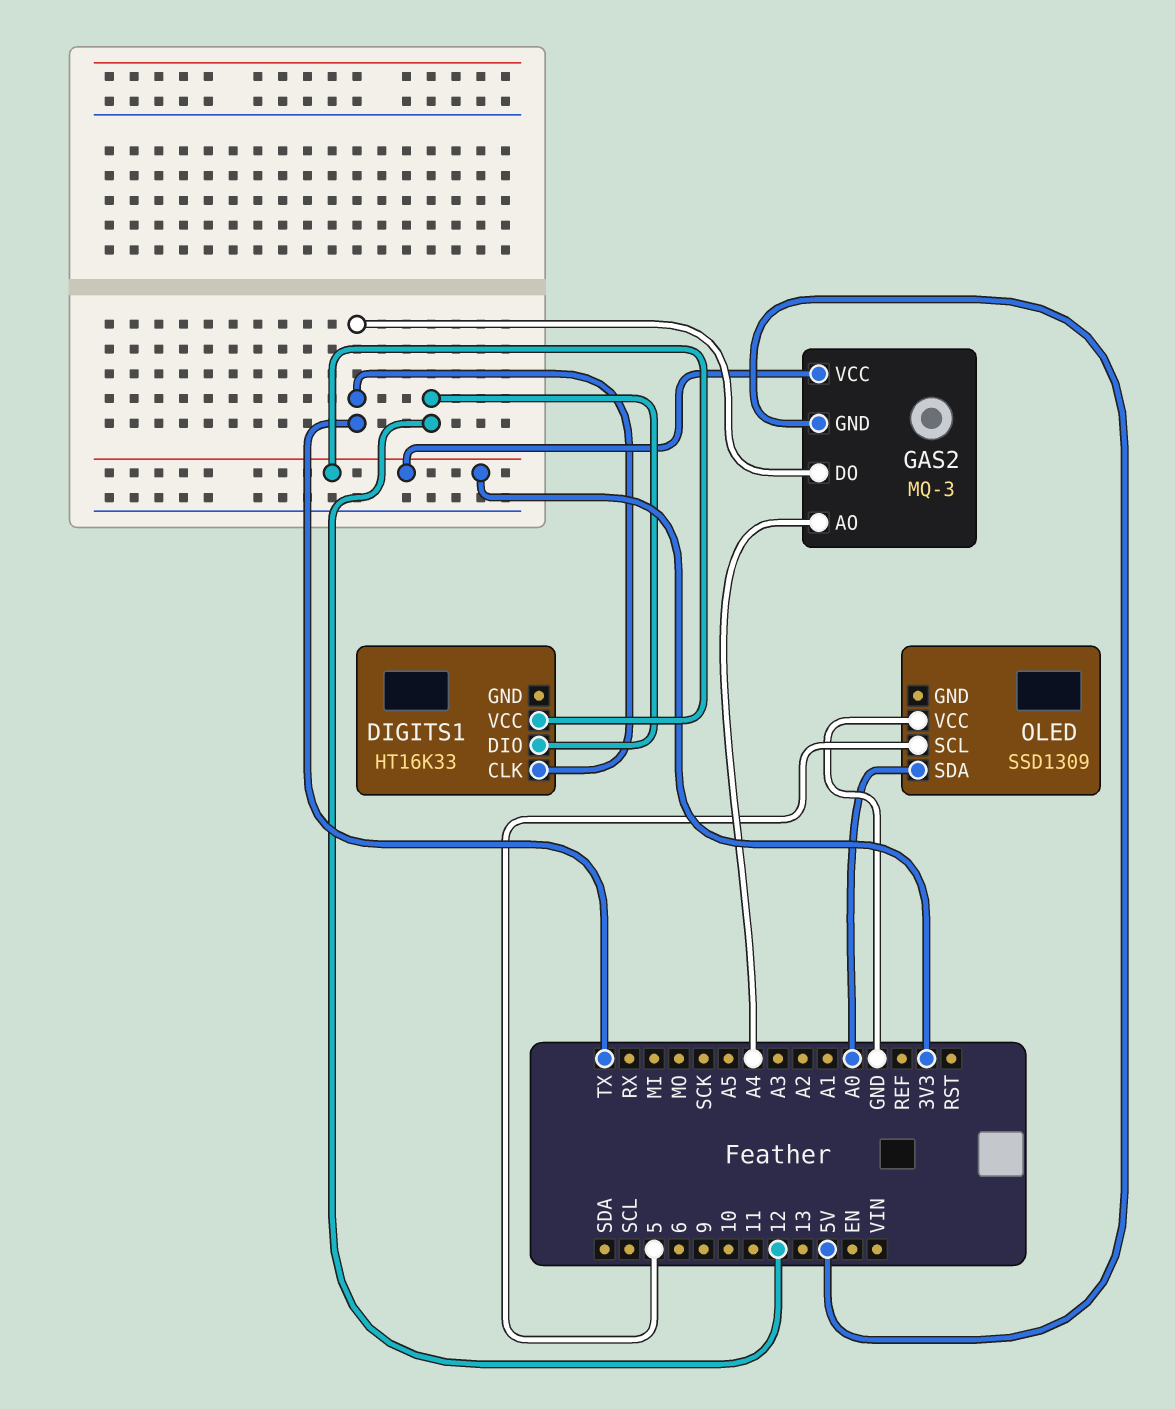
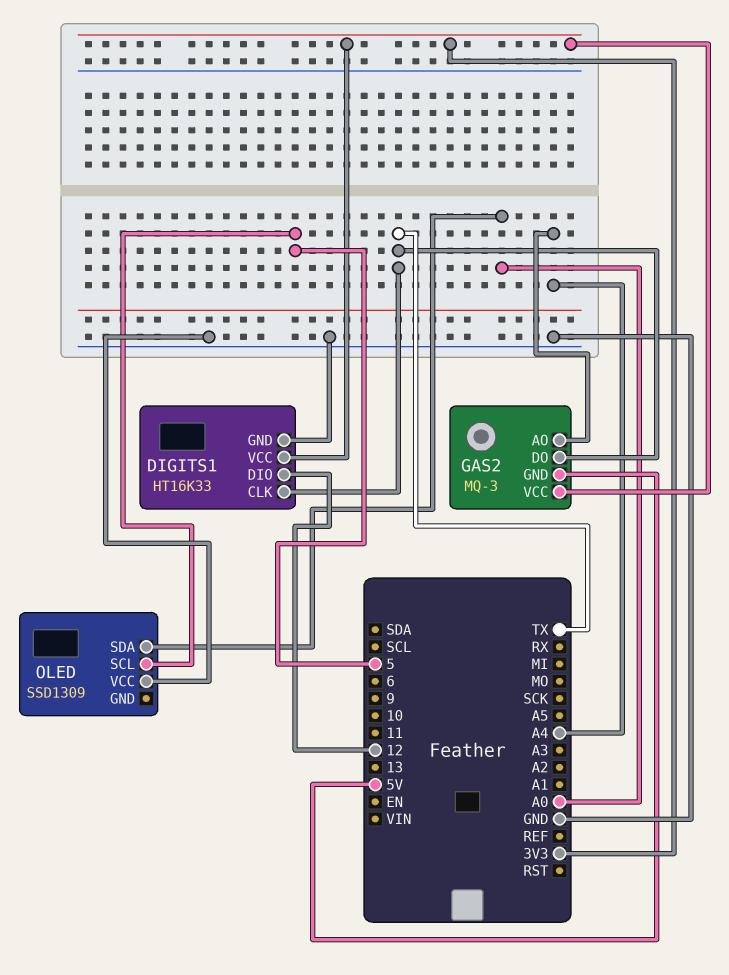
DIGITS1 pin GND: none -> GND

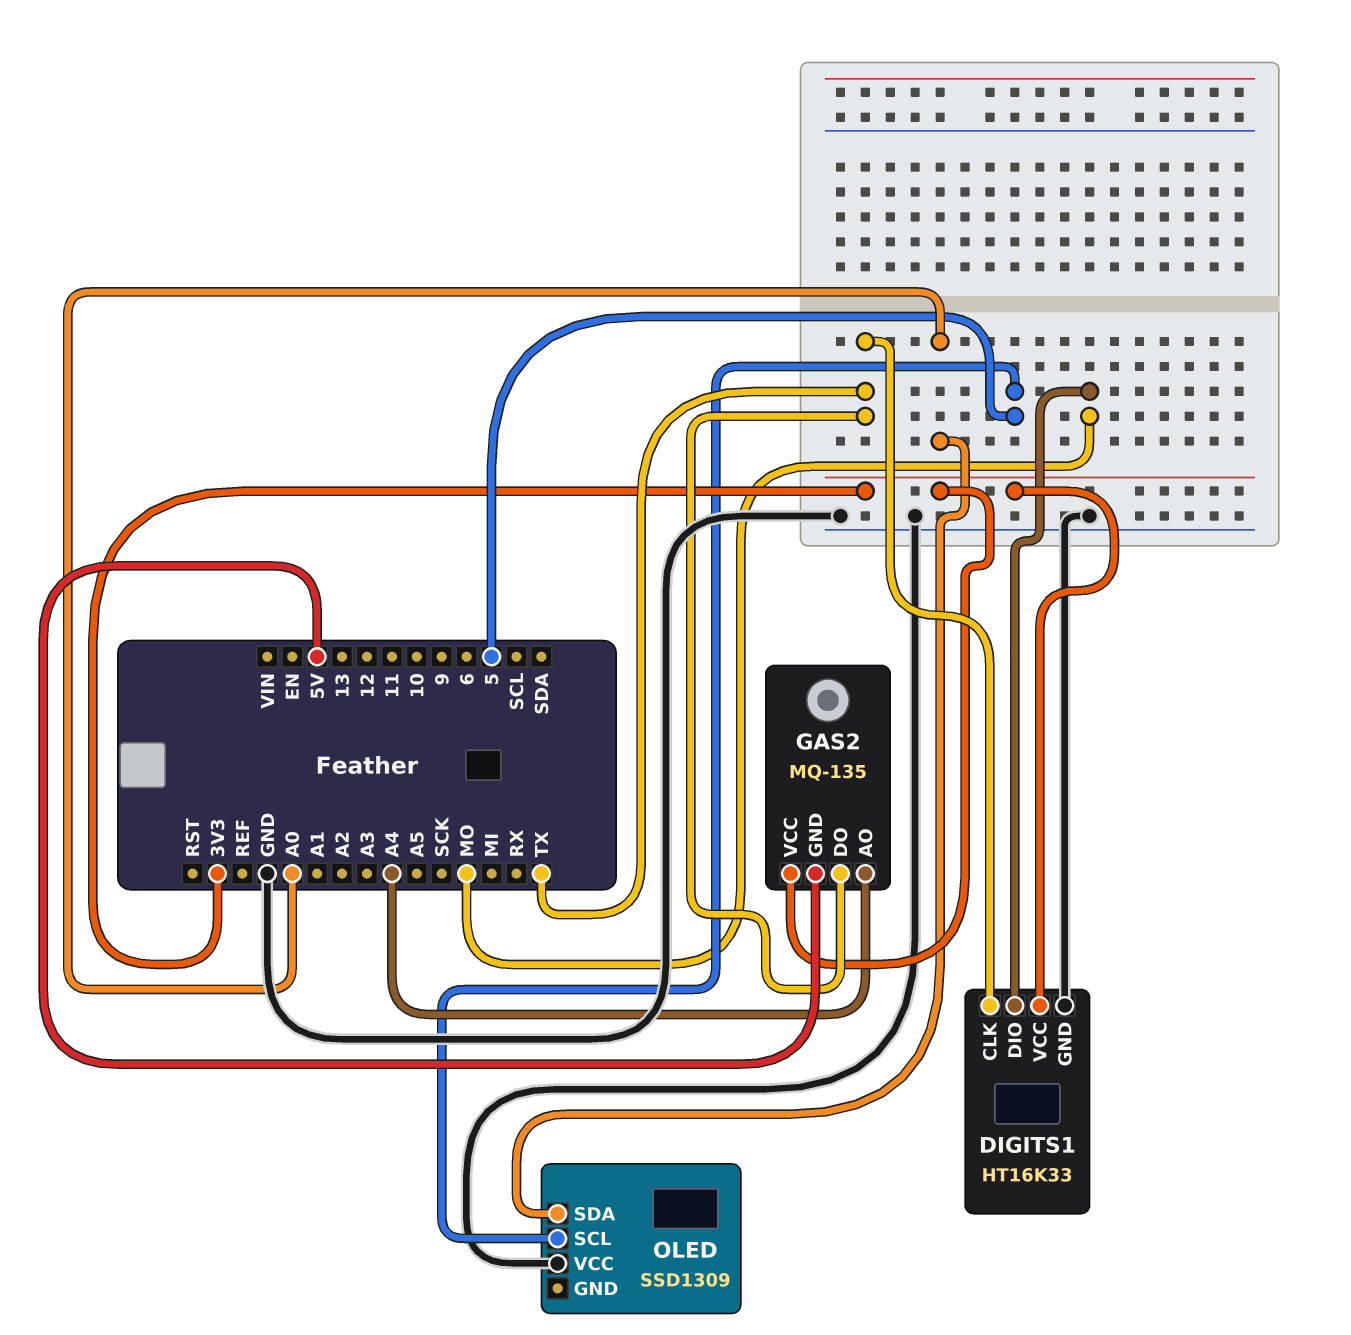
DIGITS1 pin DIO: 12 -> MO
GAS2: MQ-3 -> MQ-135

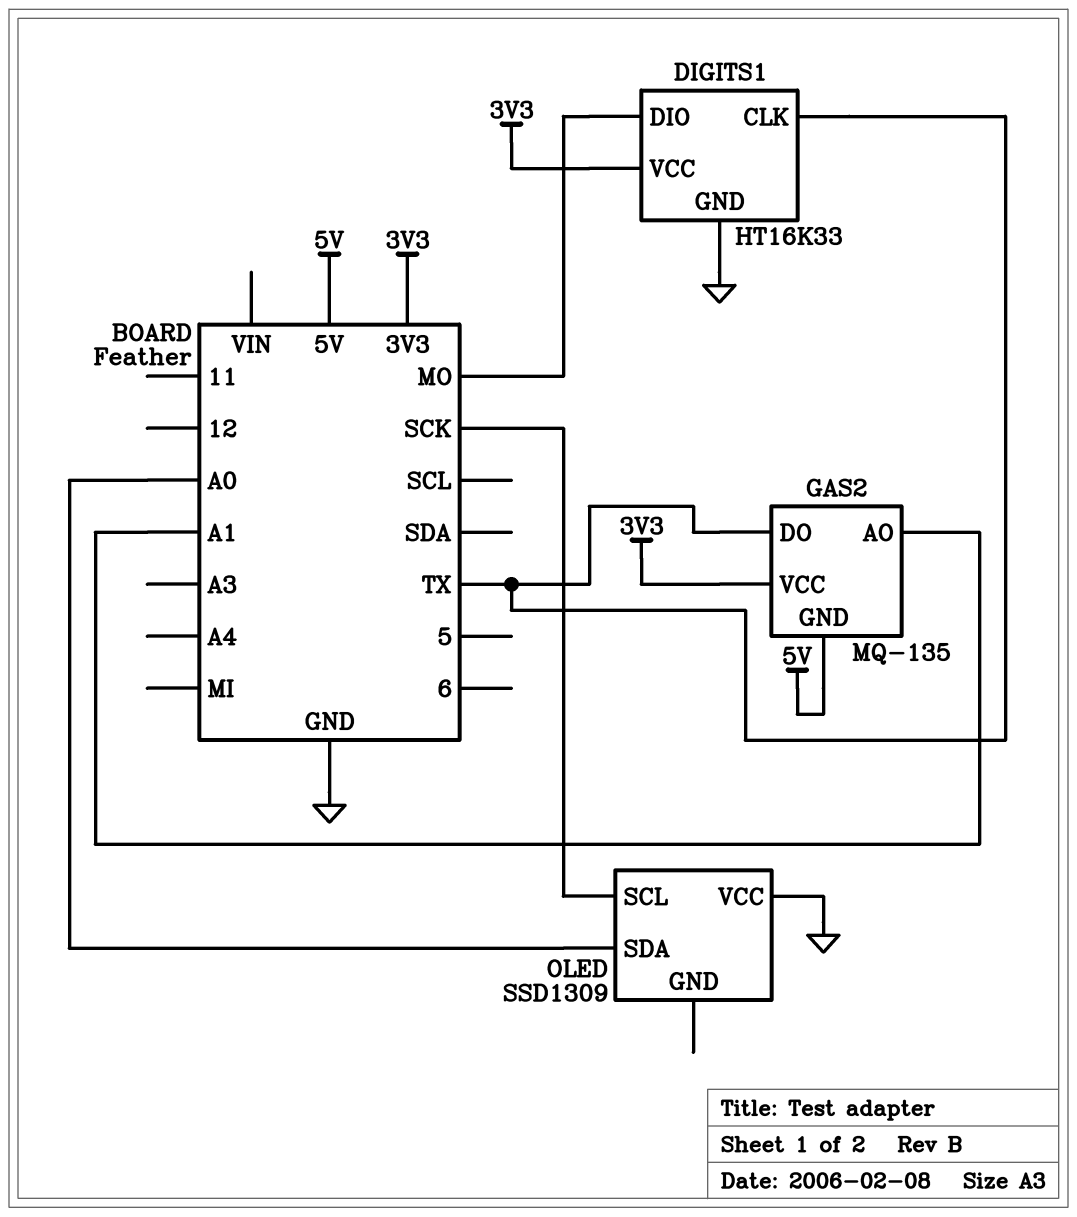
GAS2 pin AO: A4 -> A1
OLED pin SCL: 5 -> SCK

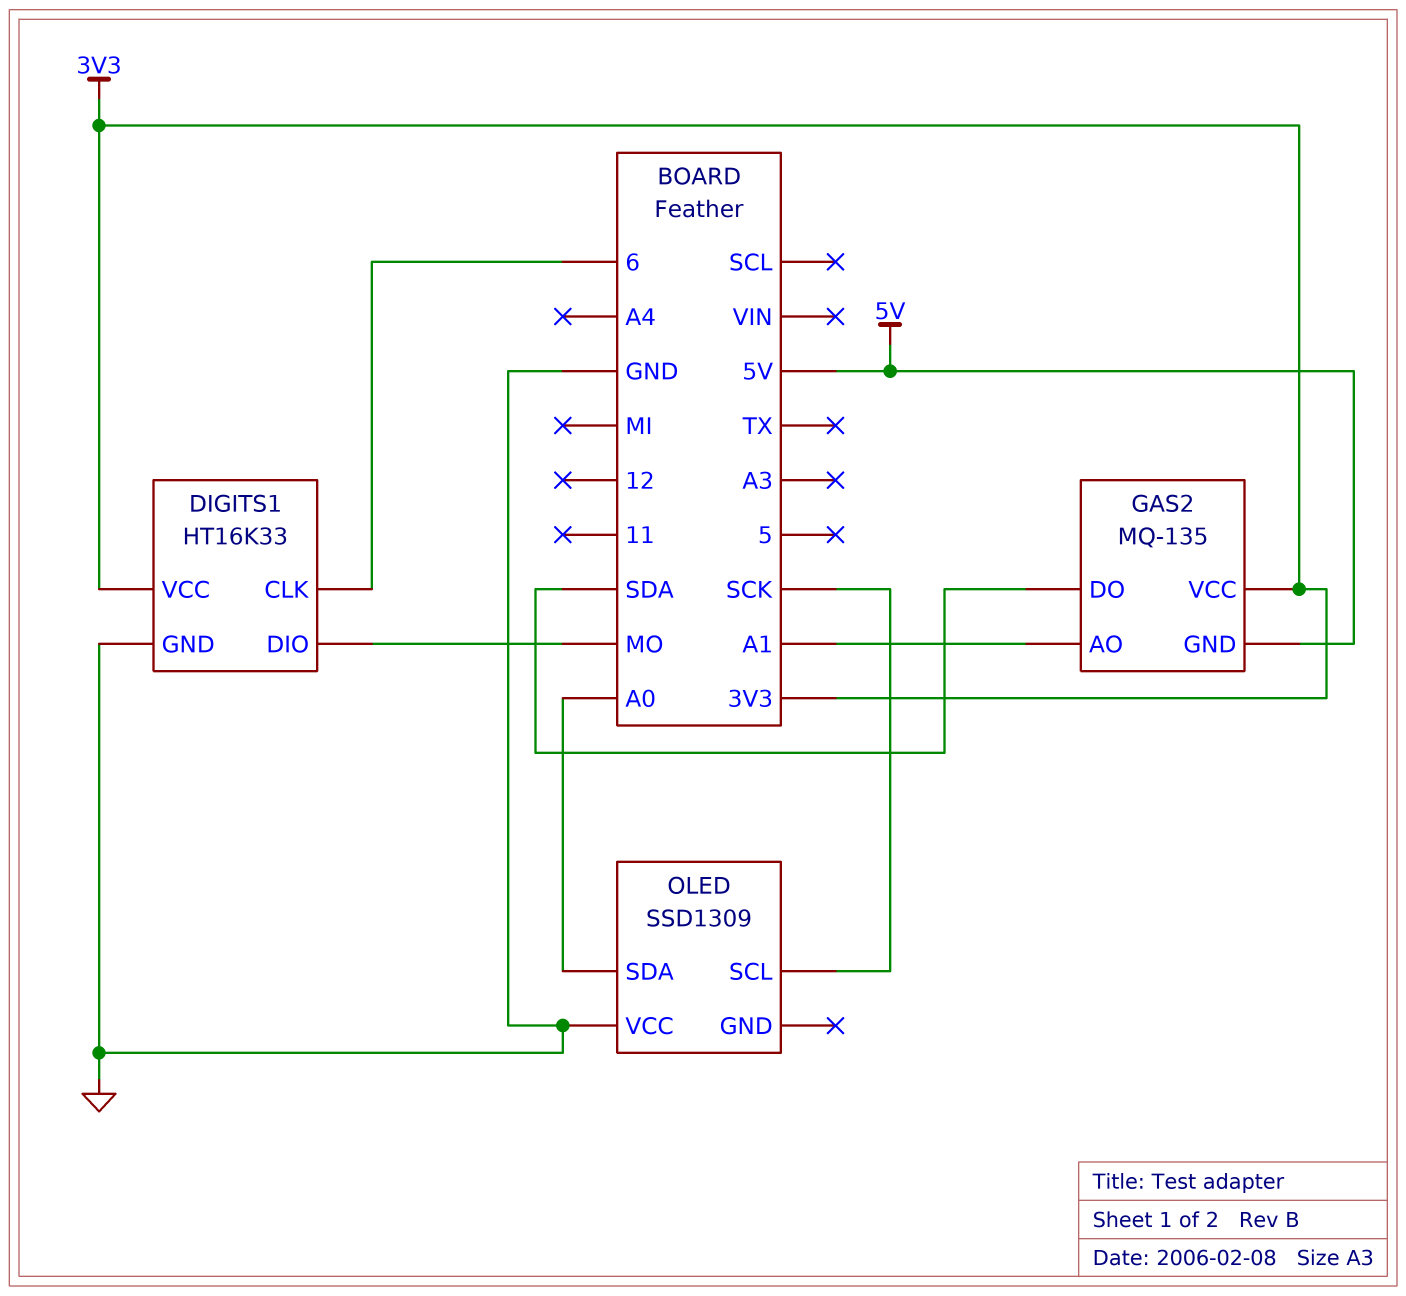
DIGITS1 pin CLK: TX -> 6
GAS2 pin DO: TX -> SDA

